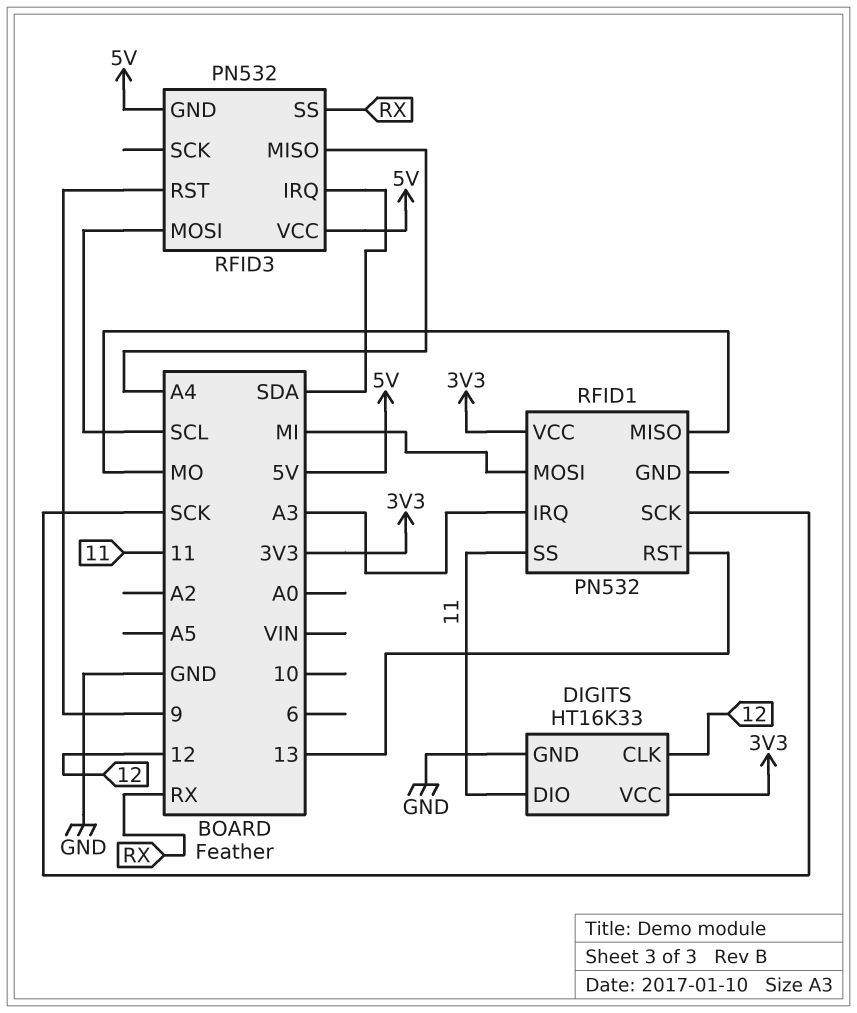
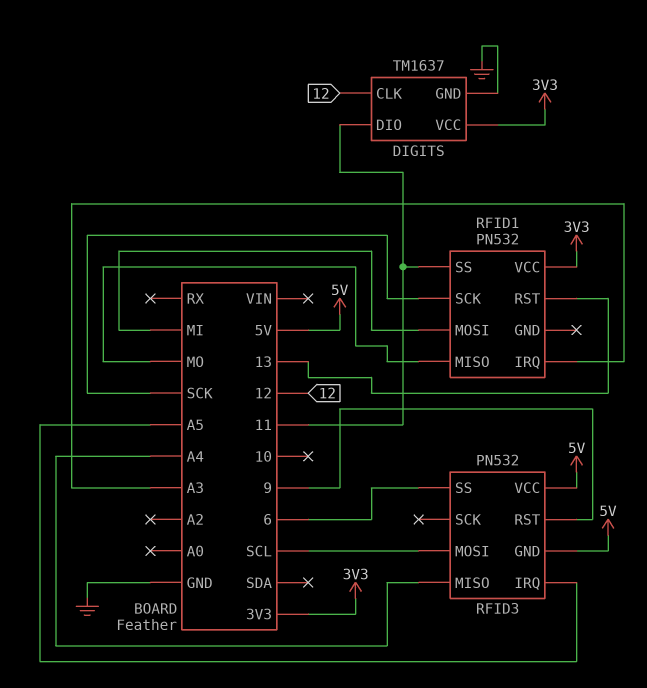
DIGITS: HT16K33 -> TM1637
RFID3 pin IRQ: SDA -> A5
RFID3 pin SS: RX -> 6

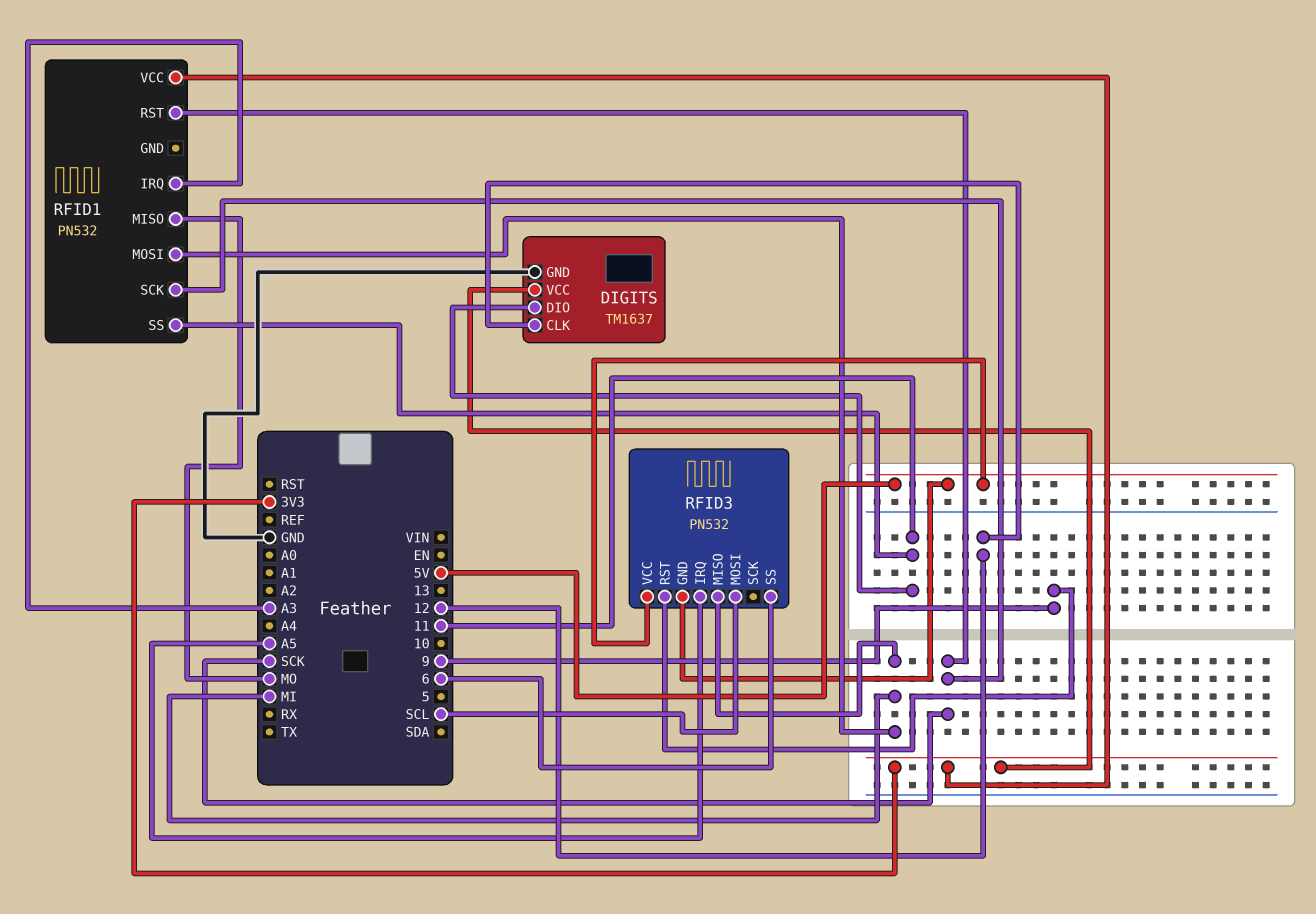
RFID1 pin RST: 13 -> SCK
RFID3 pin MISO: A4 -> MI

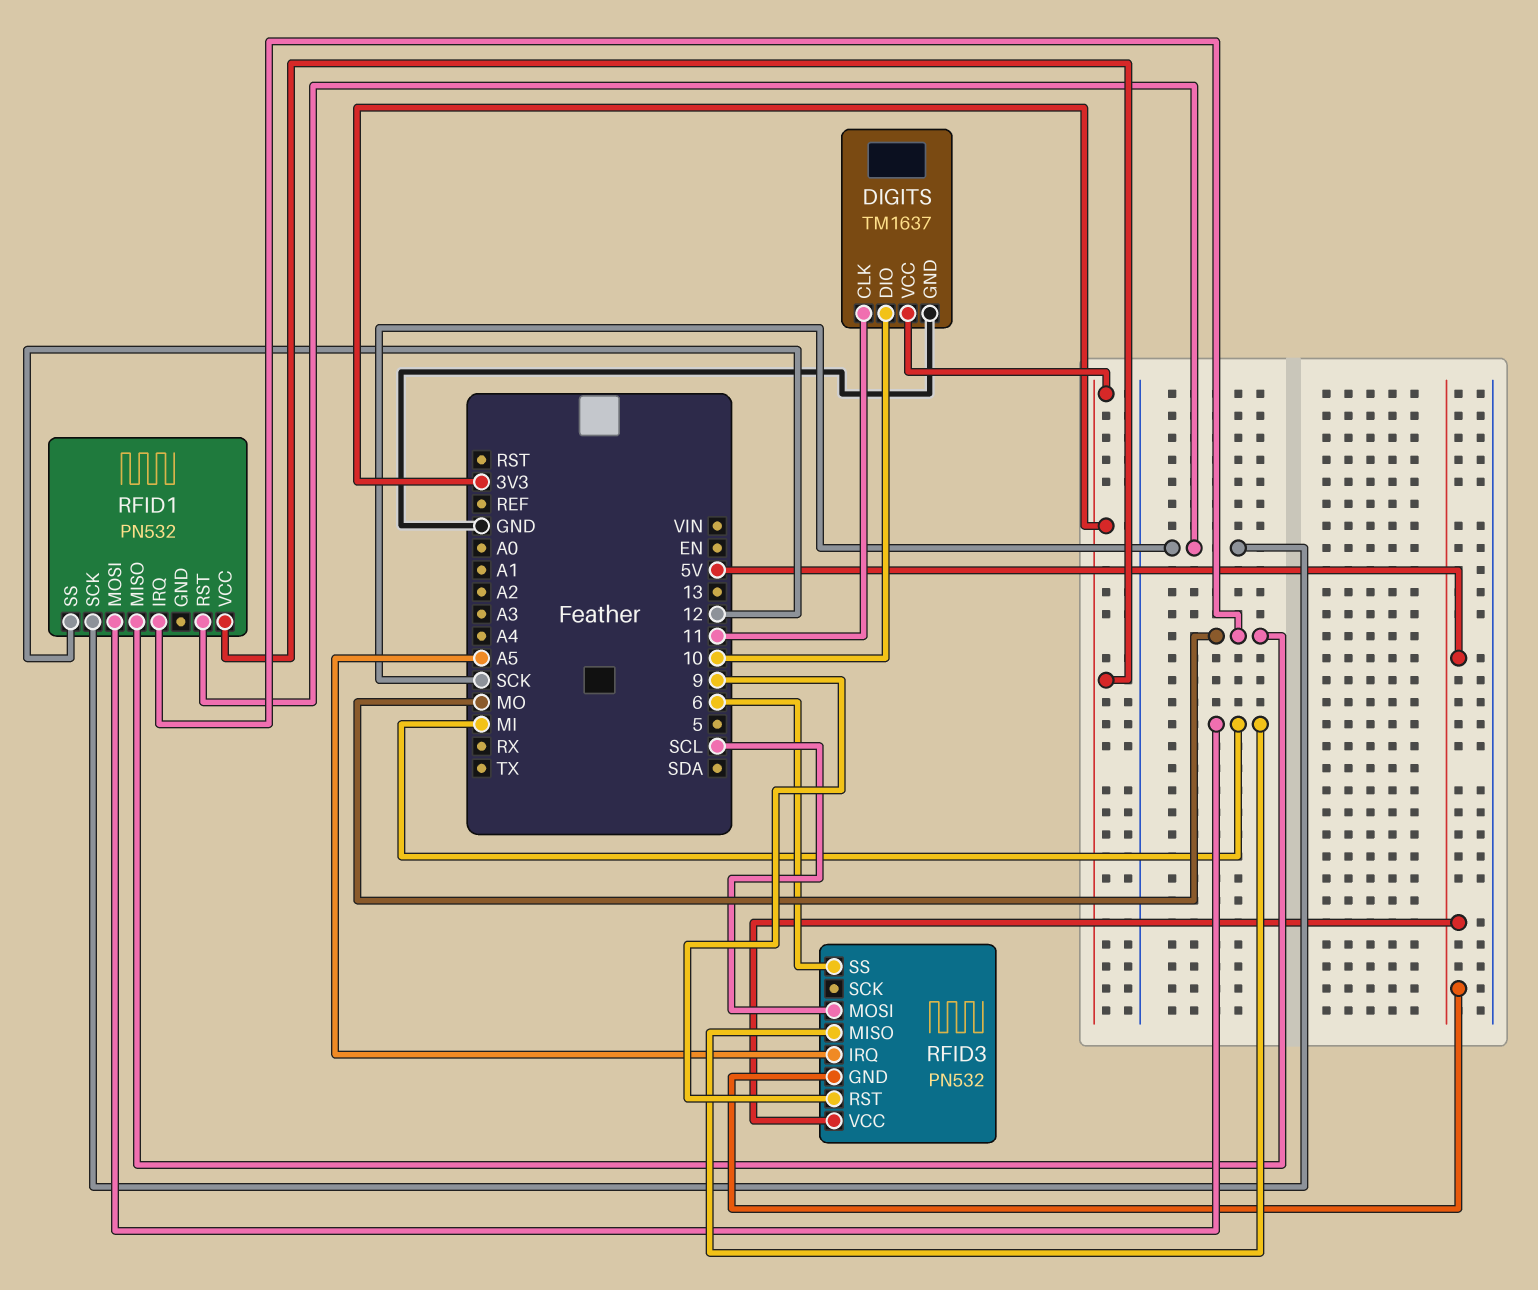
DIGITS pin CLK: 12 -> 11
DIGITS pin DIO: 11 -> 10
RFID1 pin IRQ: A3 -> MO
RFID1 pin SS: 11 -> 12

